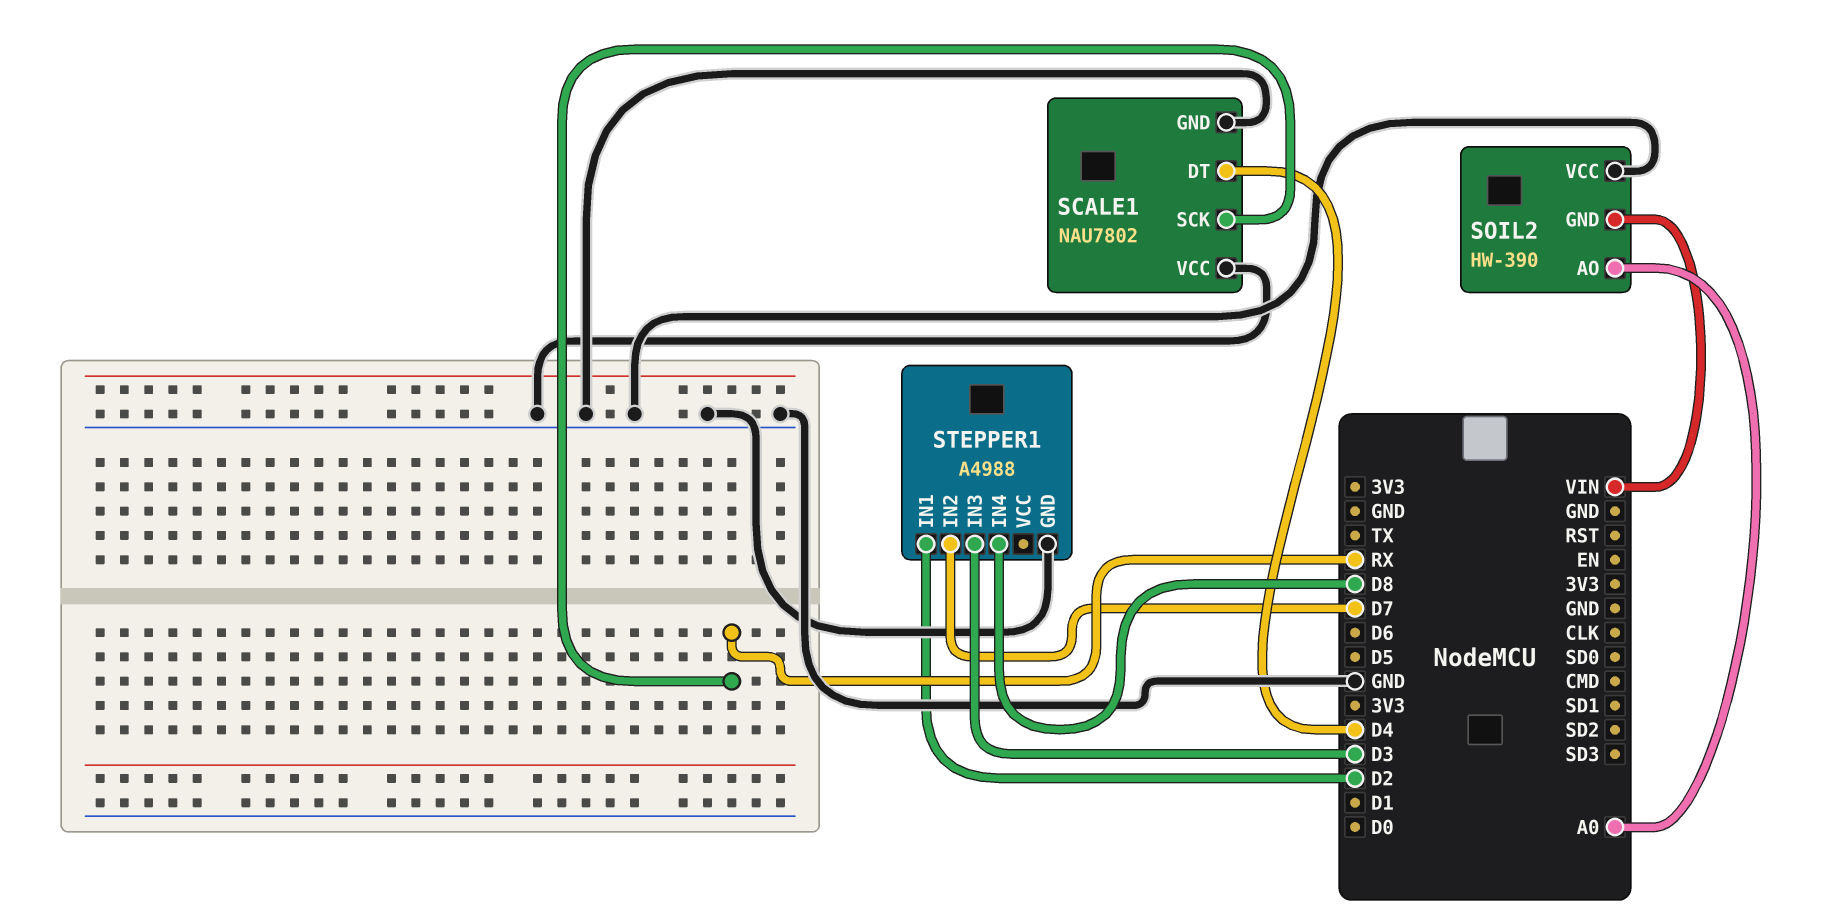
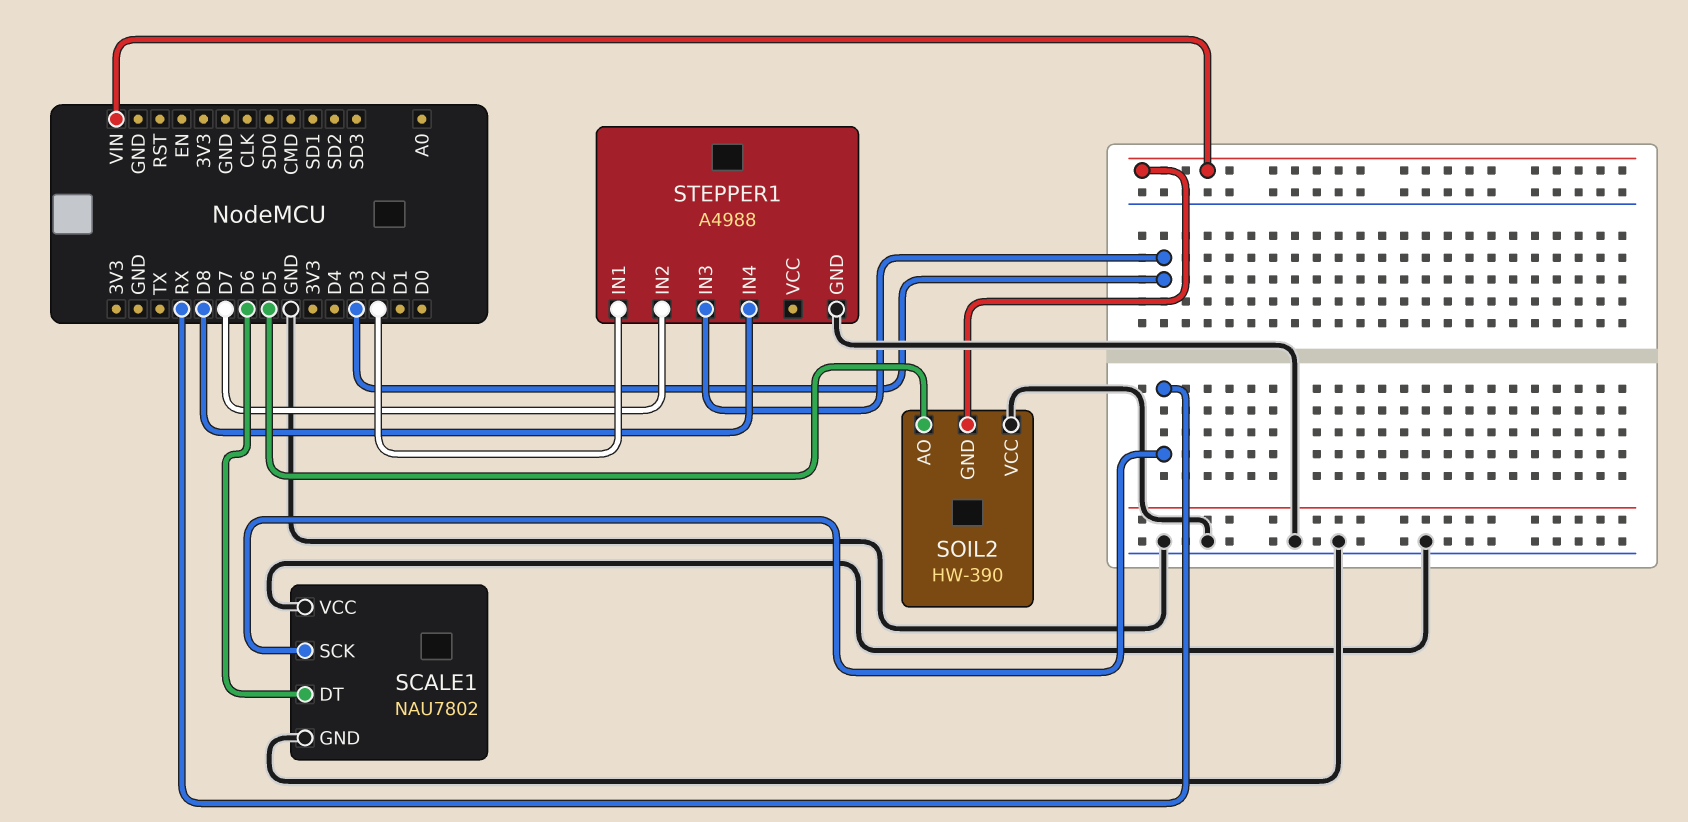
SCALE1 pin DT: D4 -> D6
SOIL2 pin AO: A0 -> D5

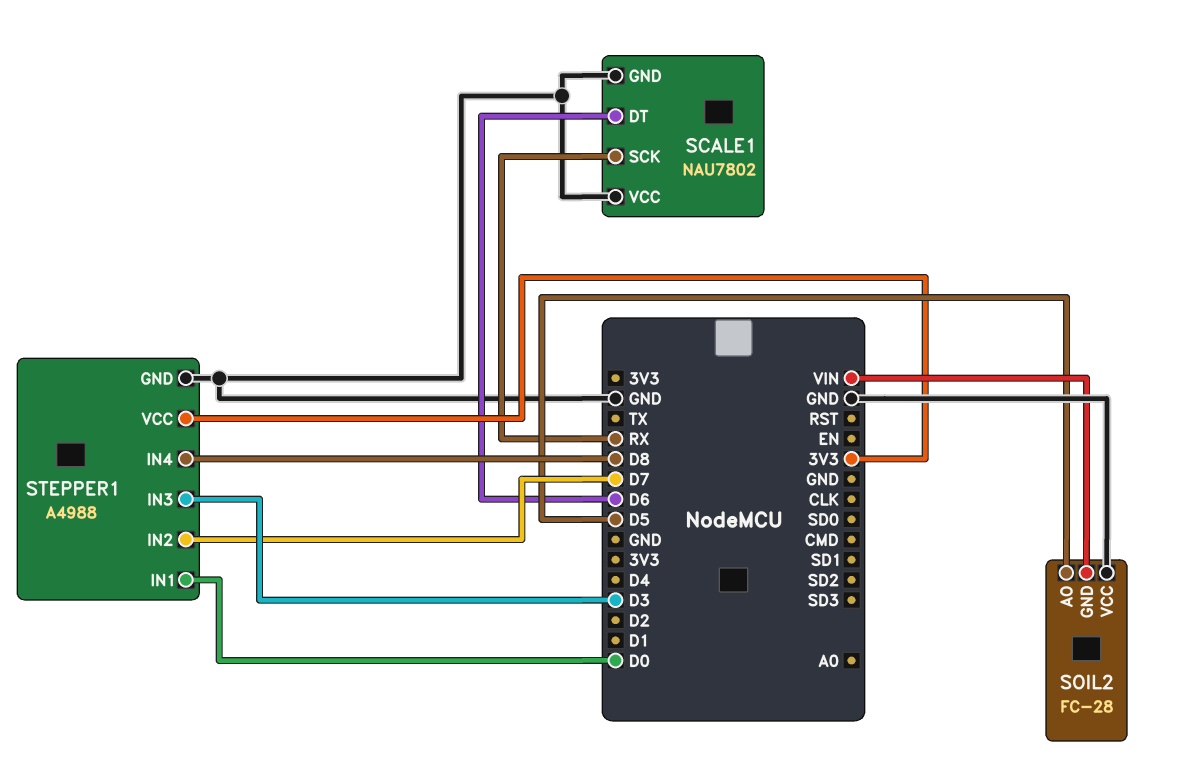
SOIL2: HW-390 -> FC-28
STEPPER1 pin IN1: D2 -> D0
STEPPER1 pin VCC: none -> 3V3

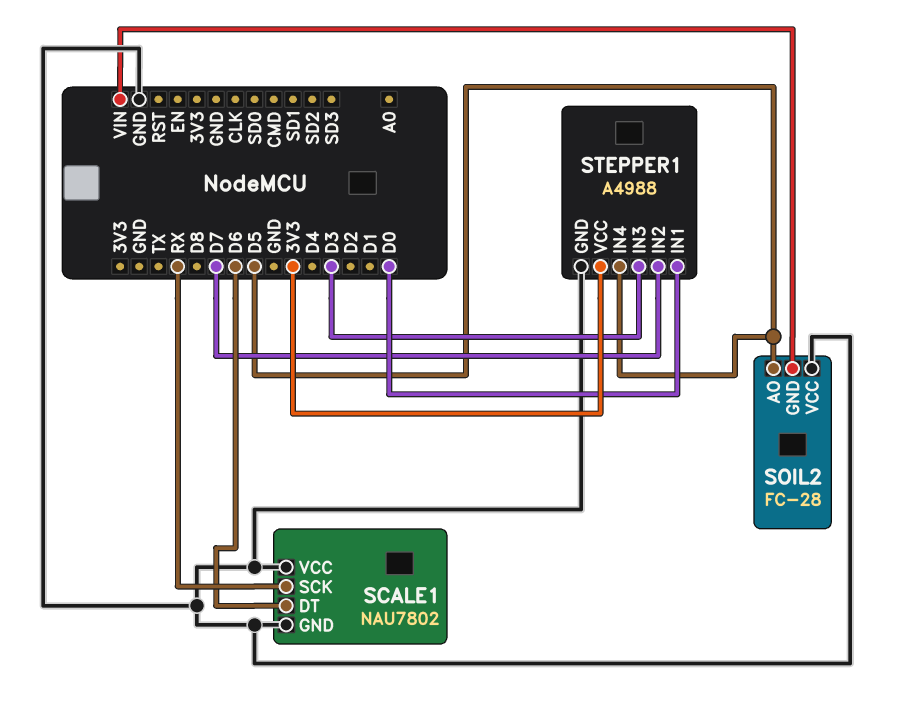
STEPPER1 pin IN4: D8 -> D5

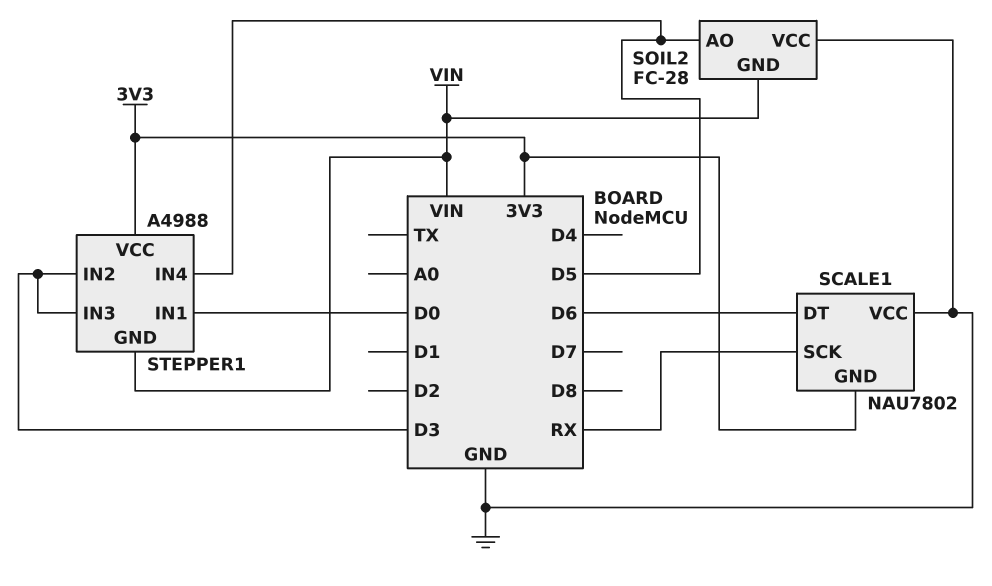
SCALE1 pin GND: GND -> 3V3
STEPPER1 pin GND: GND -> VIN
STEPPER1 pin IN2: D7 -> D3

